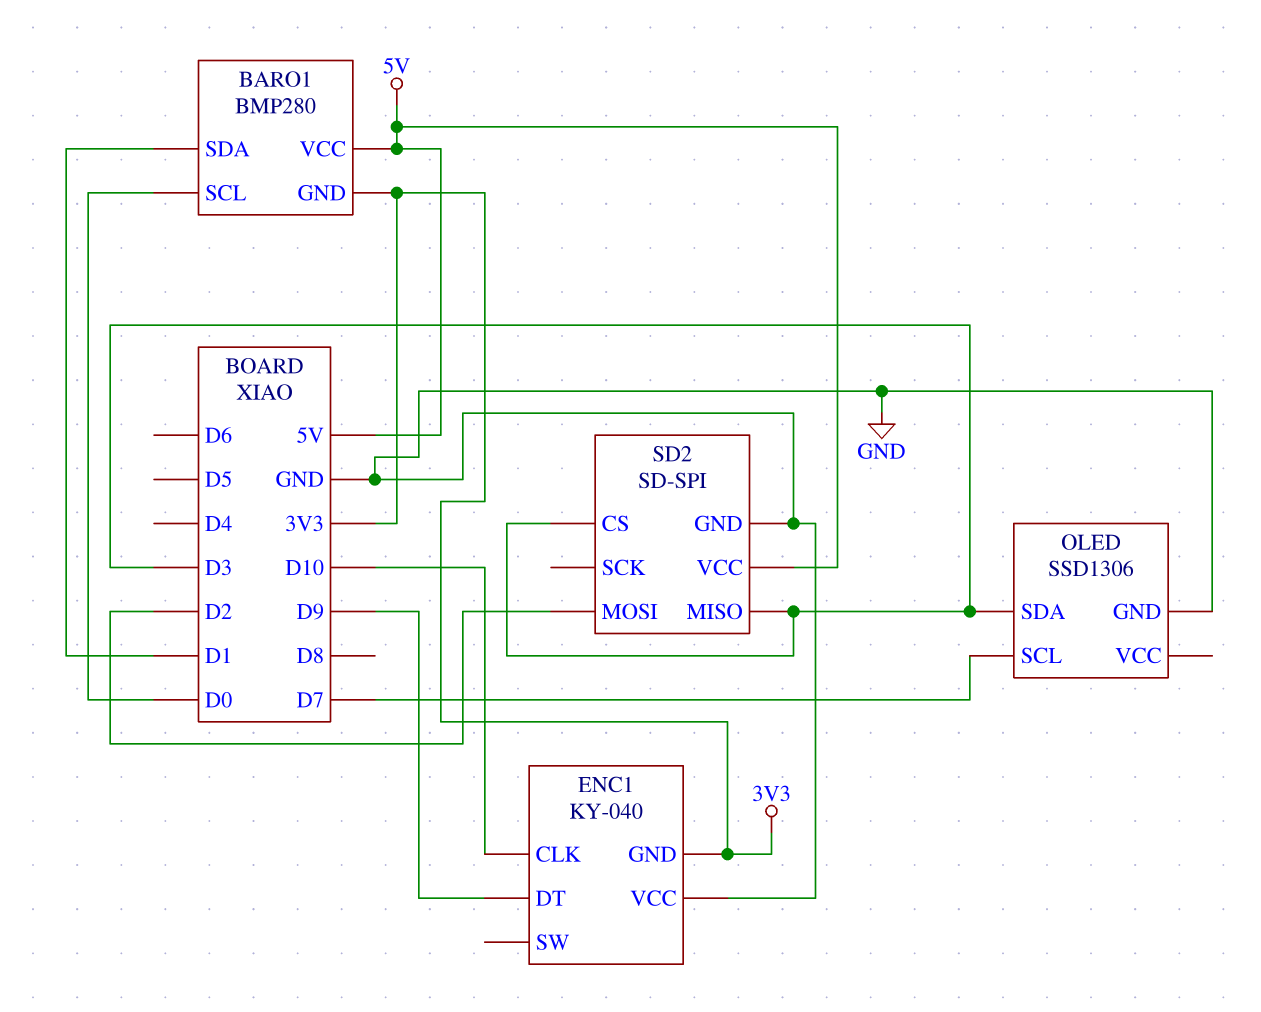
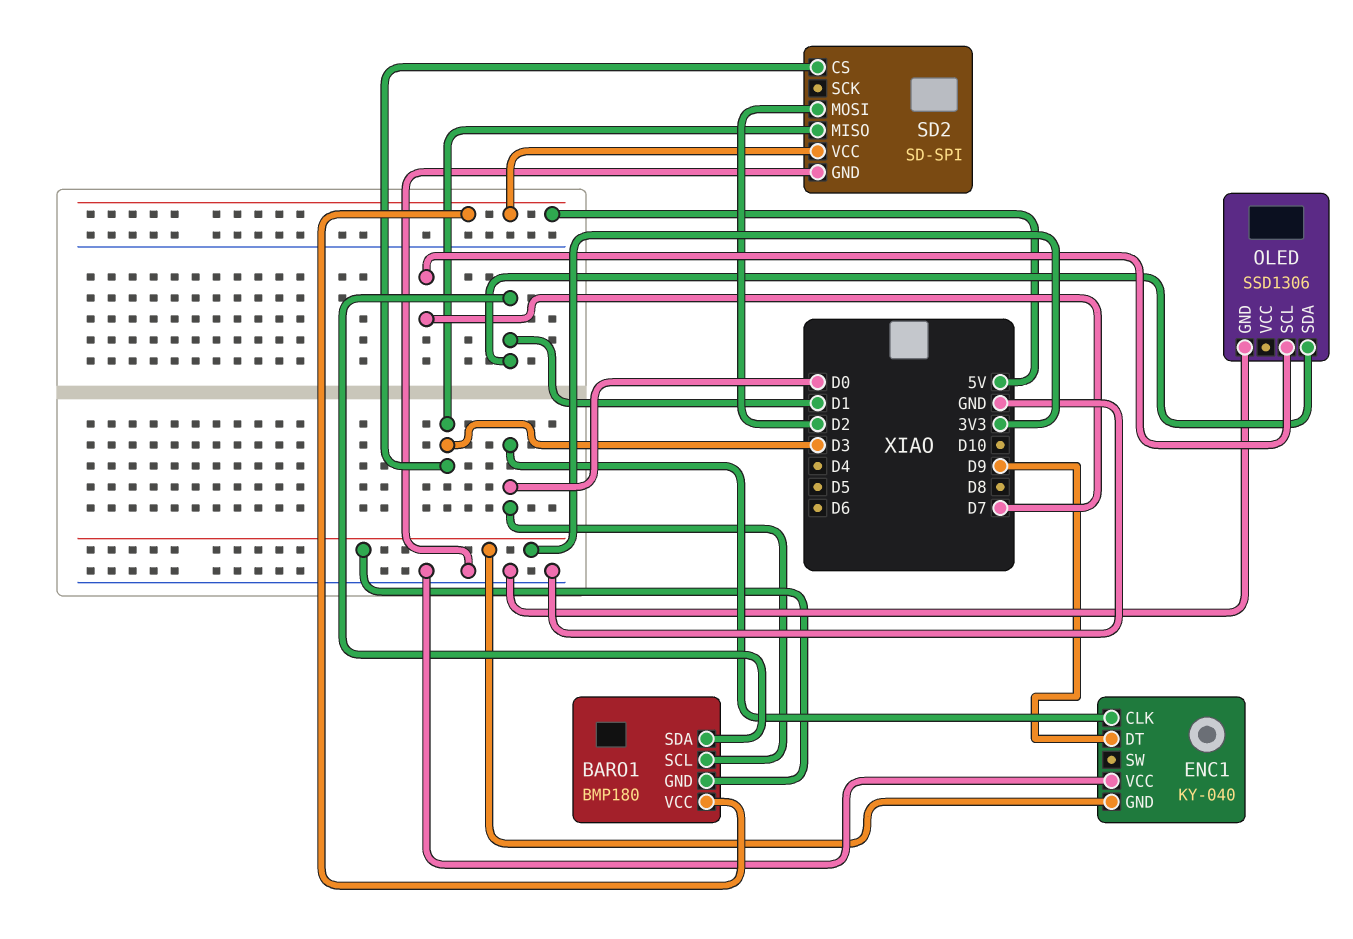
BARO1: BMP280 -> BMP180
ENC1 pin CLK: D10 -> D0
OLED pin SDA: D3 -> D1

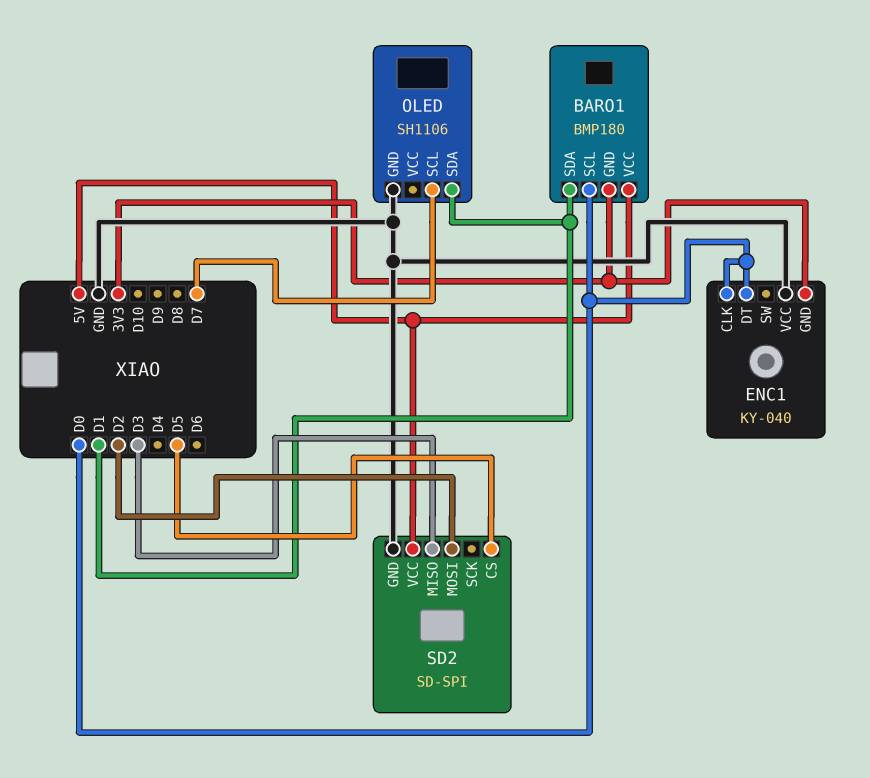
ENC1 pin DT: D9 -> D0
OLED: SSD1306 -> SH1106
SD2 pin CS: D3 -> D5

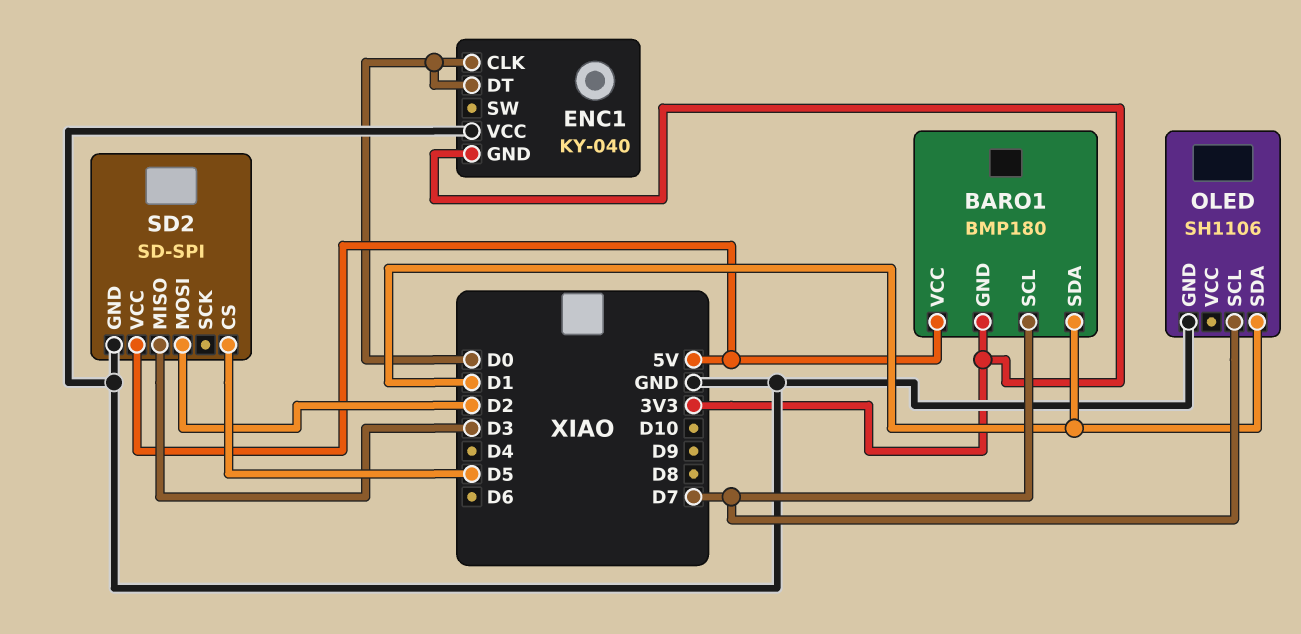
BARO1 pin SCL: D0 -> D7

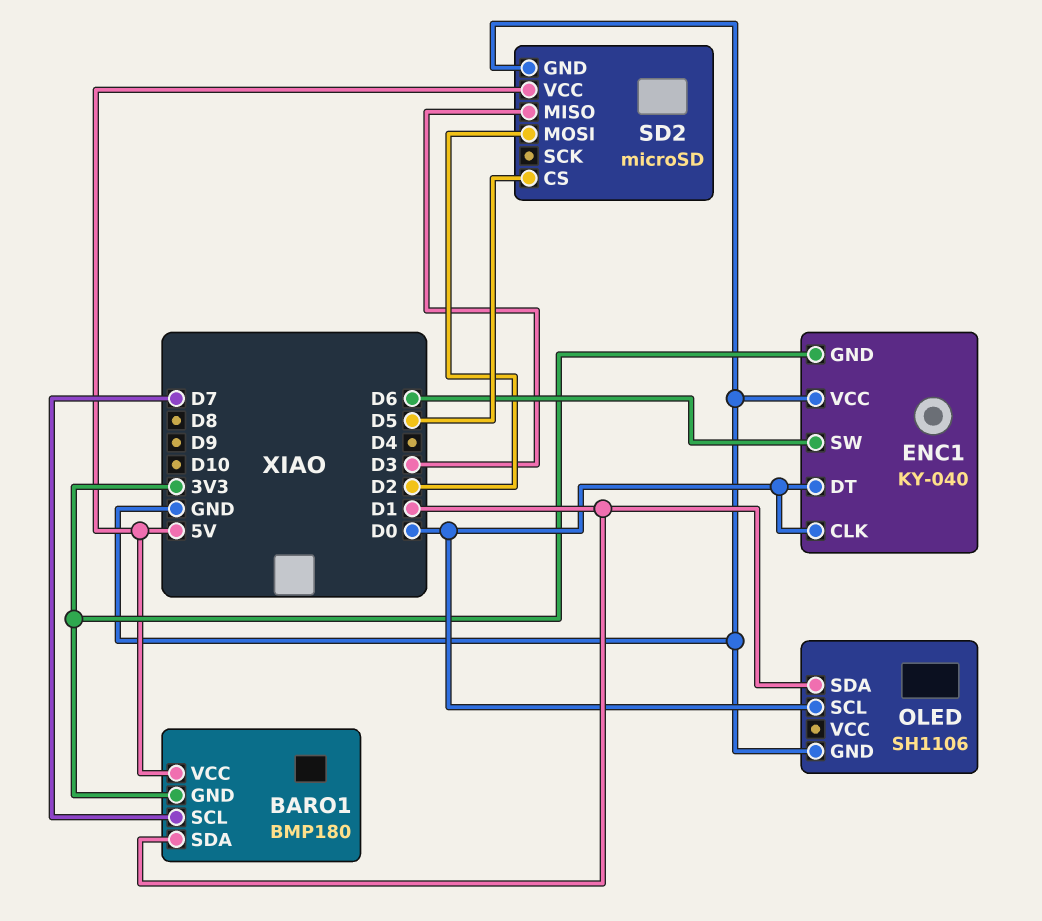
ENC1 pin SW: none -> D6
OLED pin SCL: D7 -> D0
SD2: SD-SPI -> microSD

